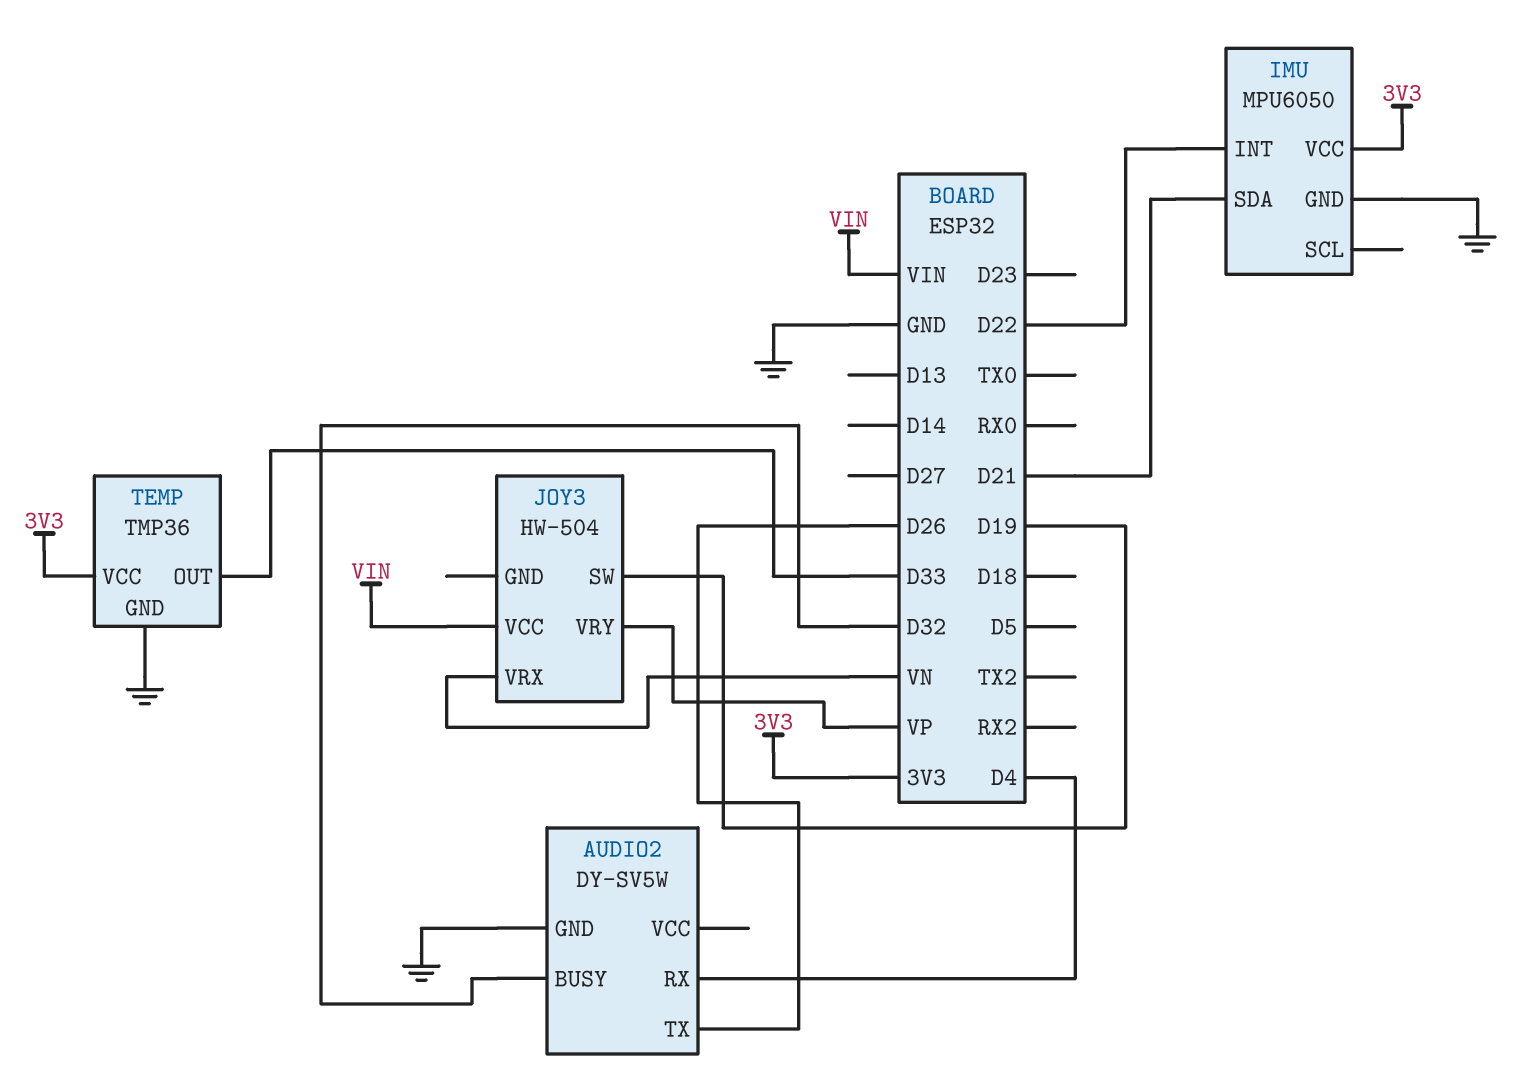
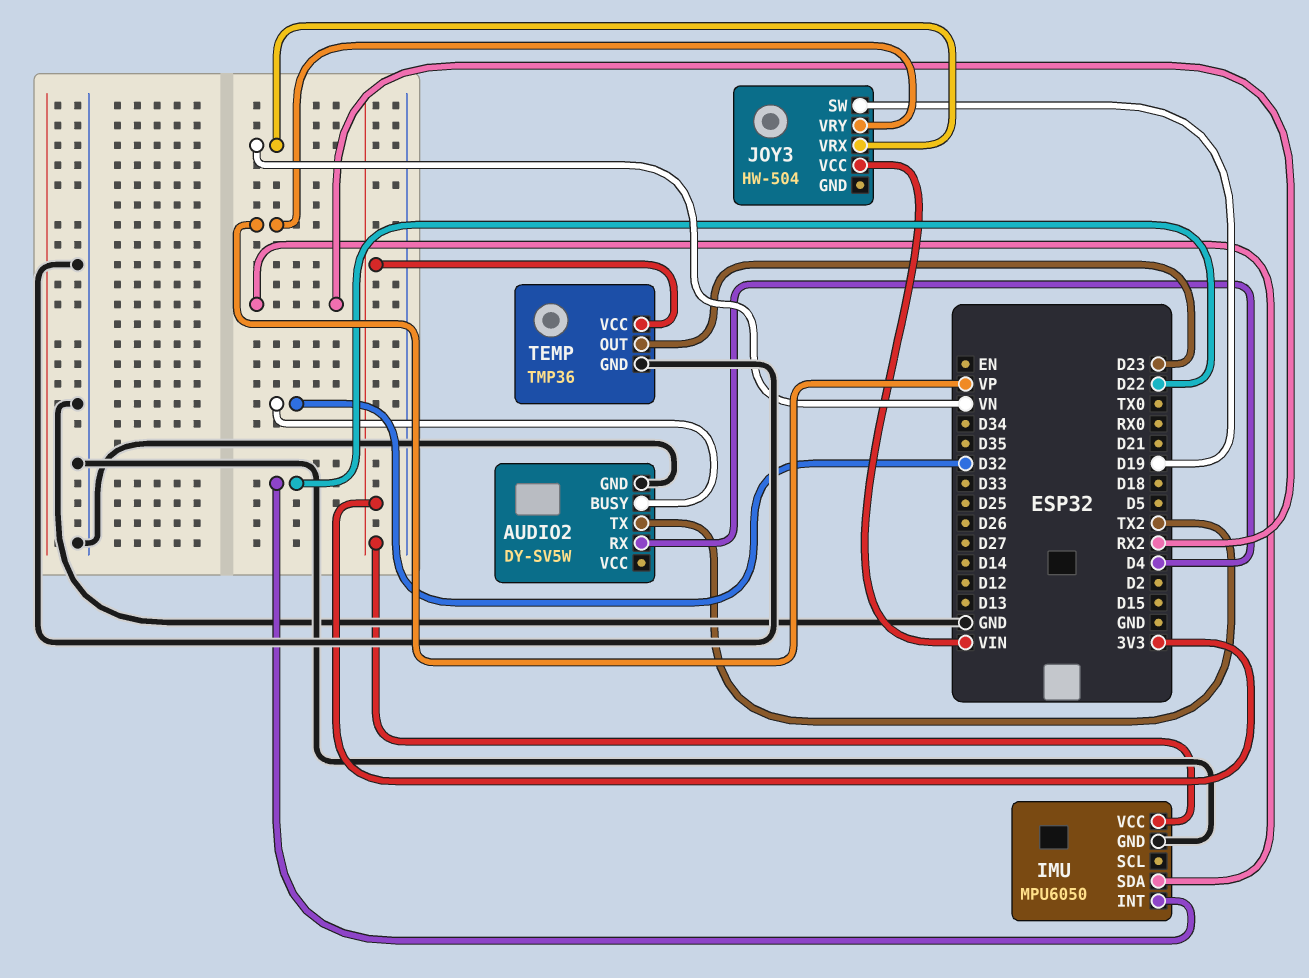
AUDIO2 pin TX: D26 -> TX2
IMU pin SDA: D21 -> RX2
TEMP pin OUT: D33 -> D23

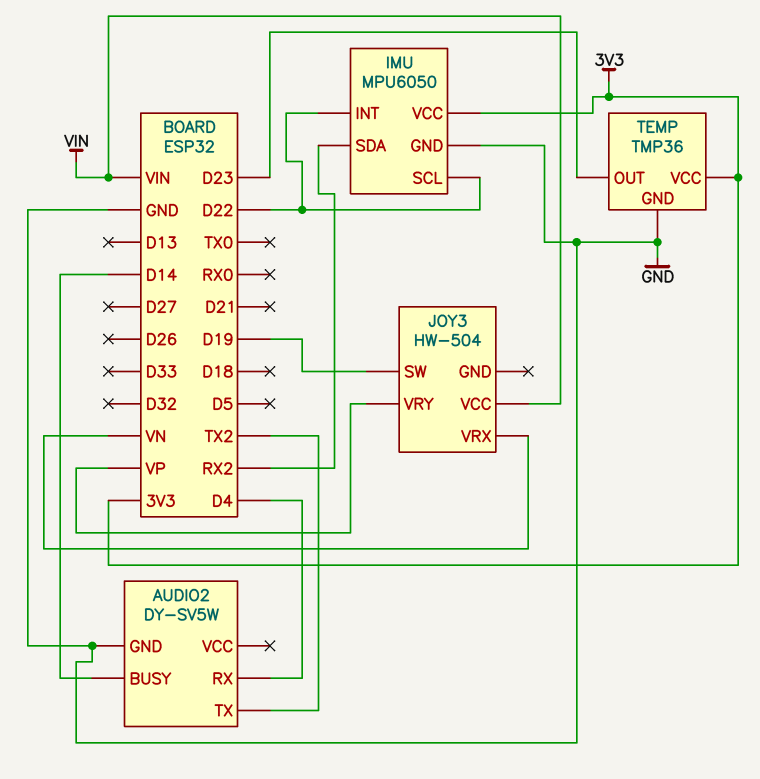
AUDIO2 pin BUSY: D32 -> D14
IMU pin SCL: none -> D22

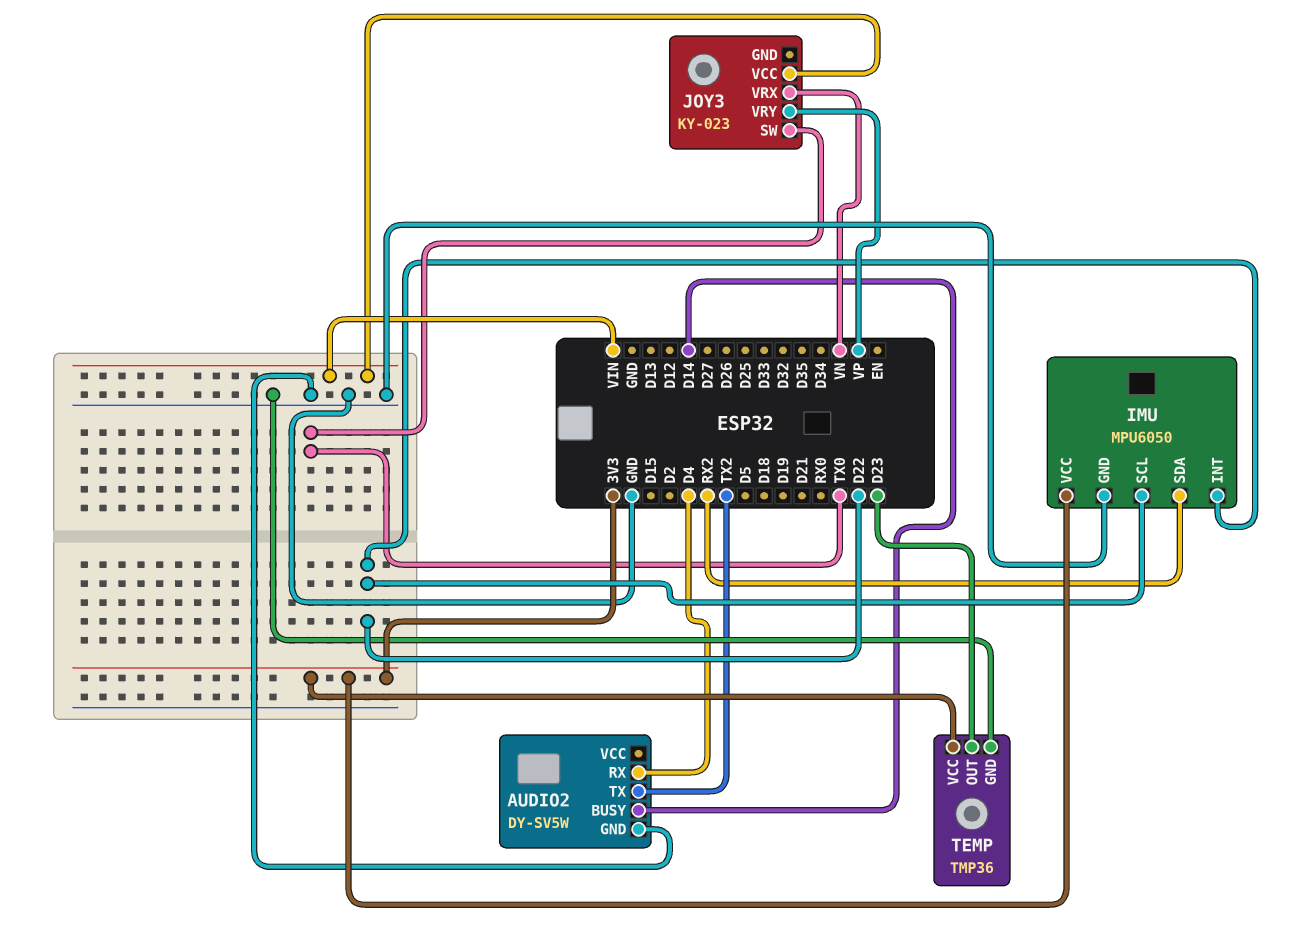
JOY3: HW-504 -> KY-023
JOY3 pin SW: D19 -> TX0

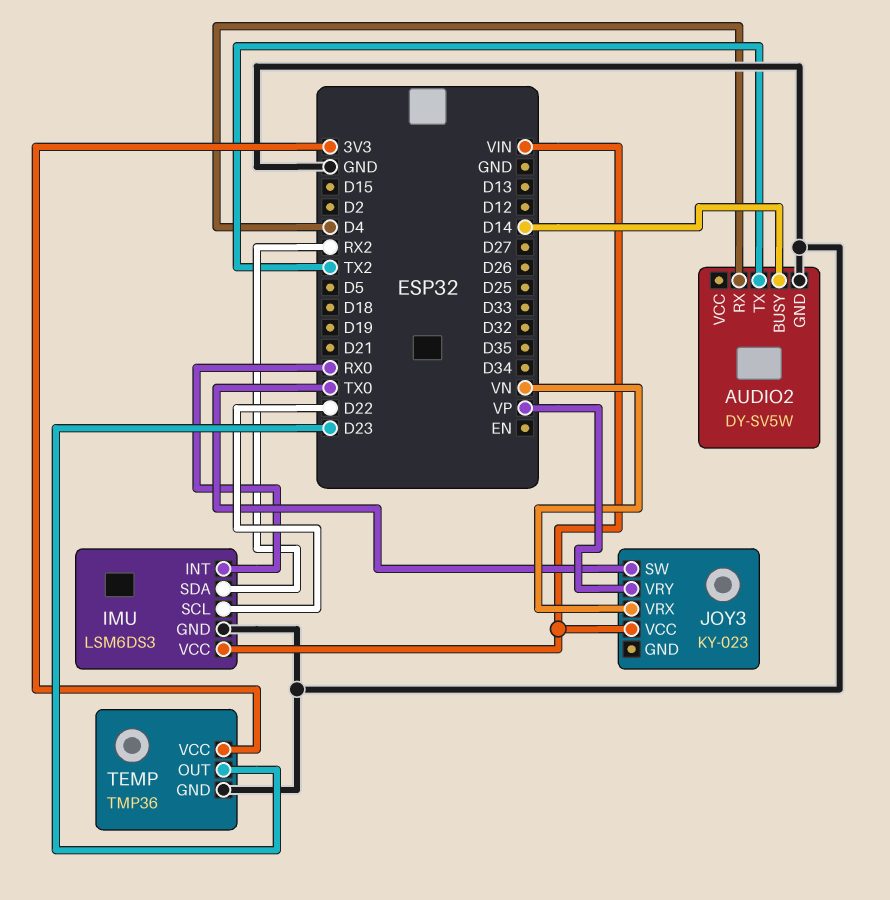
IMU: MPU6050 -> LSM6DS3
IMU pin INT: D22 -> RX0
IMU pin VCC: 3V3 -> VIN

